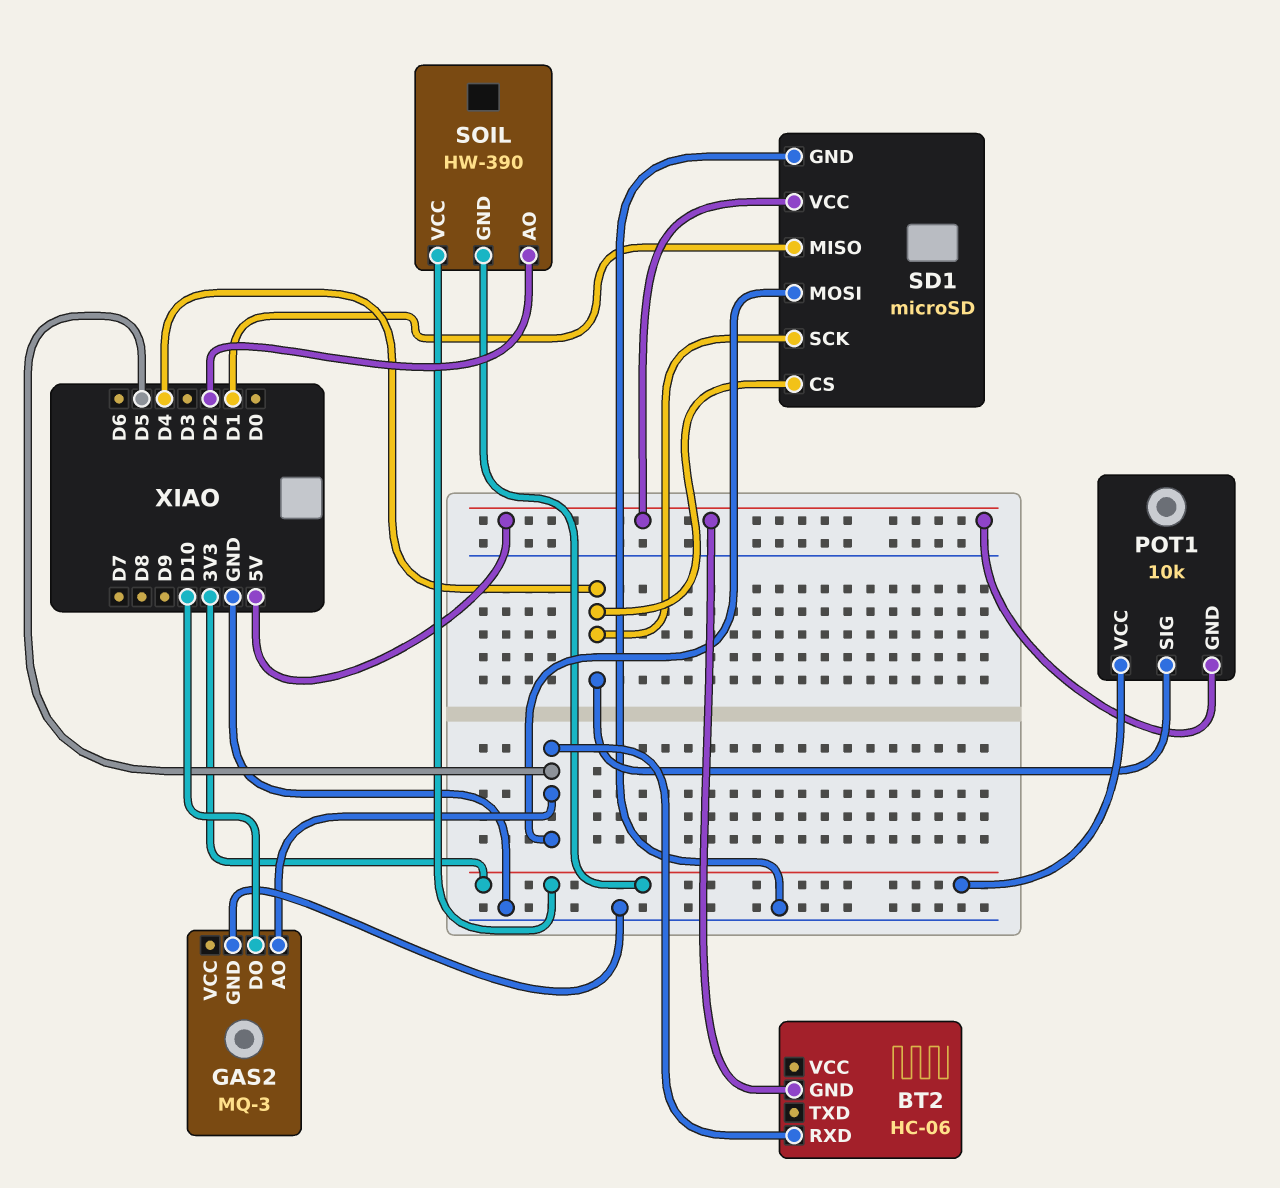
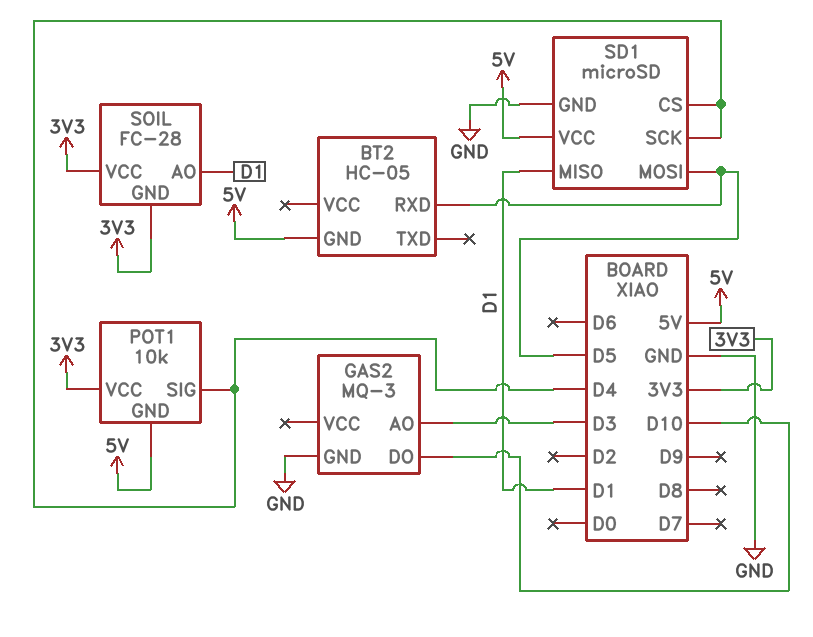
BT2: HC-06 -> HC-05
GAS2 pin AO: D5 -> D3
SOIL: HW-390 -> FC-28
SOIL pin AO: D2 -> D1

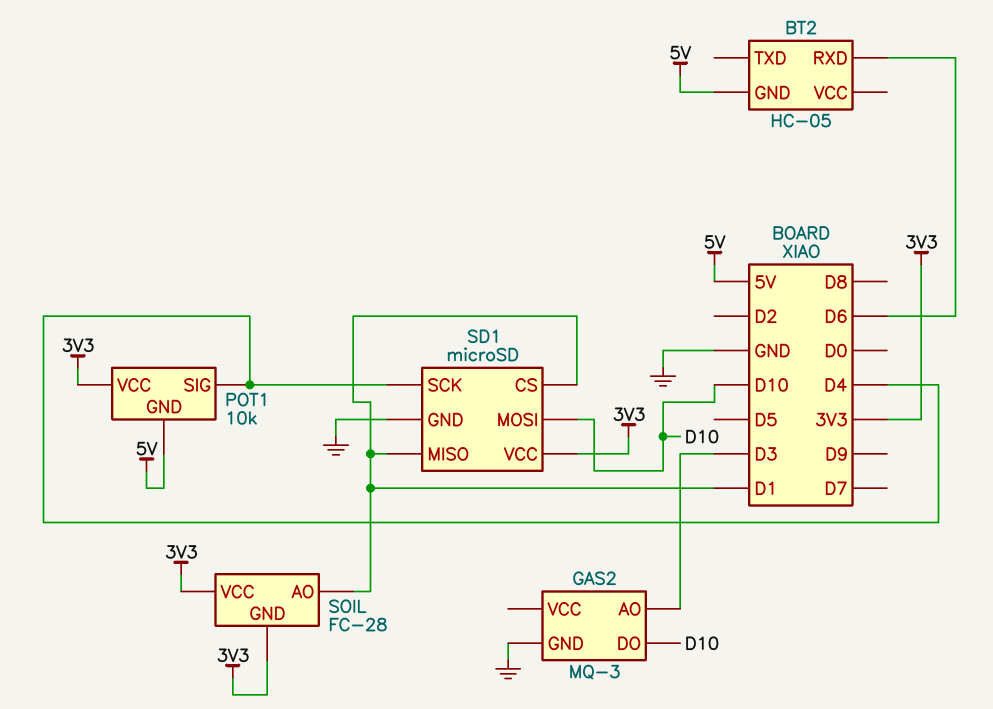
BT2 pin RXD: D5 -> D6
SD1 pin CS: D4 -> D1
SD1 pin MOSI: D5 -> D10
SD1 pin VCC: 5V -> 3V3

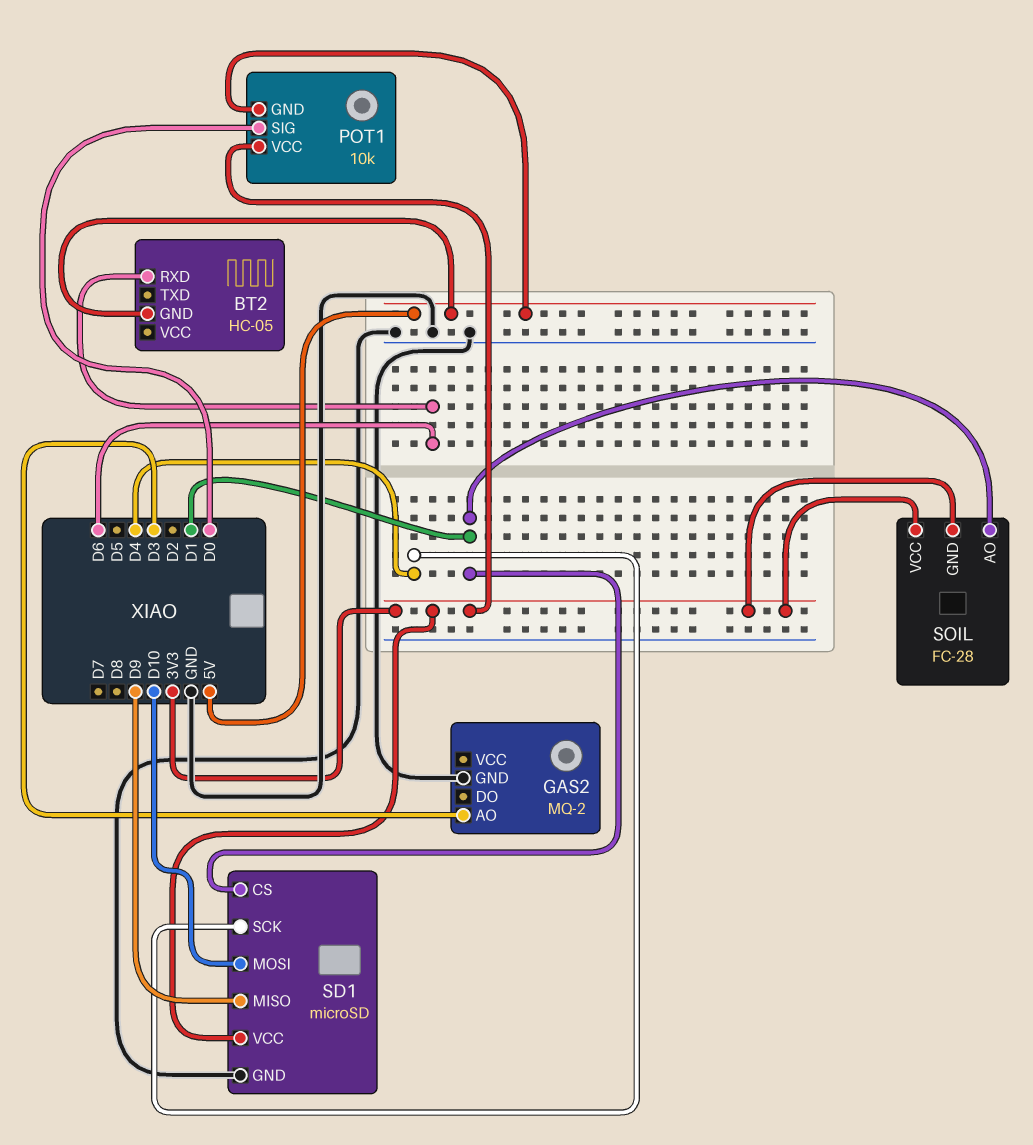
GAS2: MQ-3 -> MQ-2
GAS2 pin DO: D10 -> none
POT1 pin SIG: D4 -> D0
SD1 pin MISO: D1 -> D9

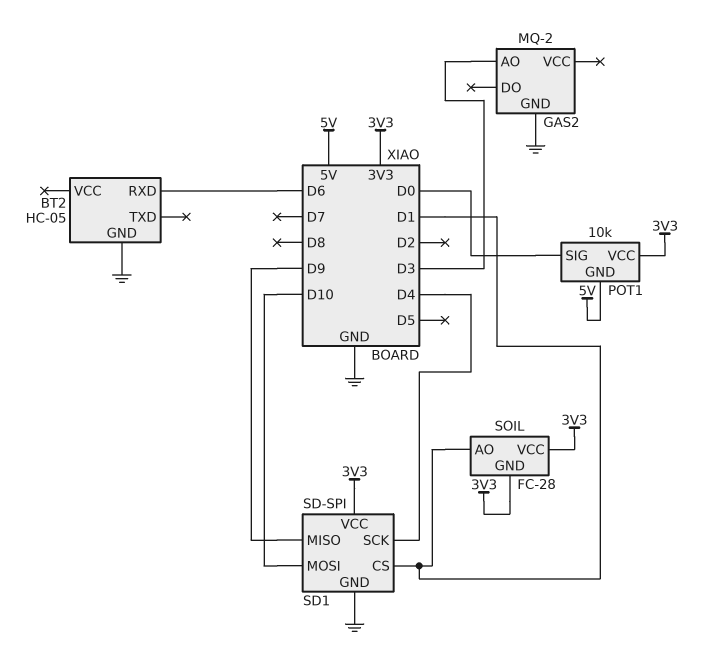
BT2 pin GND: 5V -> GND
SD1: microSD -> SD-SPI

